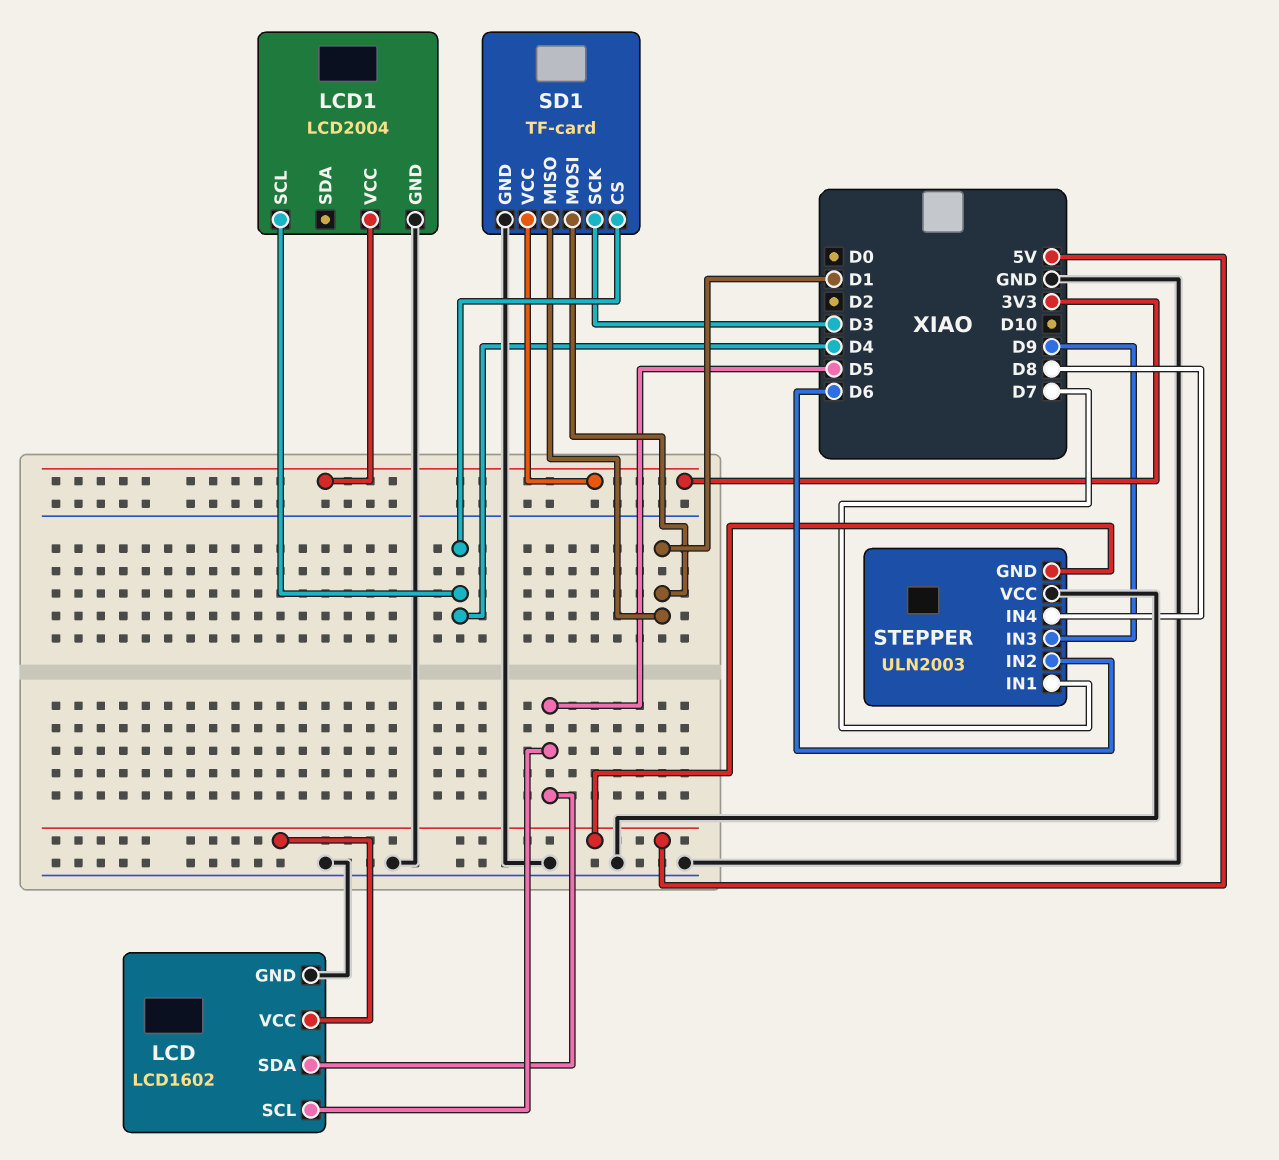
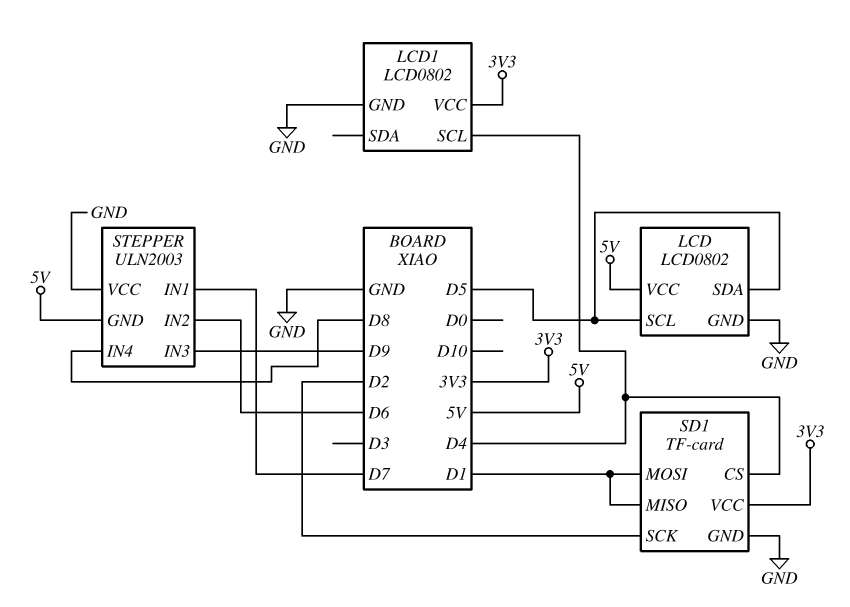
LCD: LCD1602 -> LCD0802
LCD1: LCD2004 -> LCD0802
SD1 pin SCK: D3 -> D2

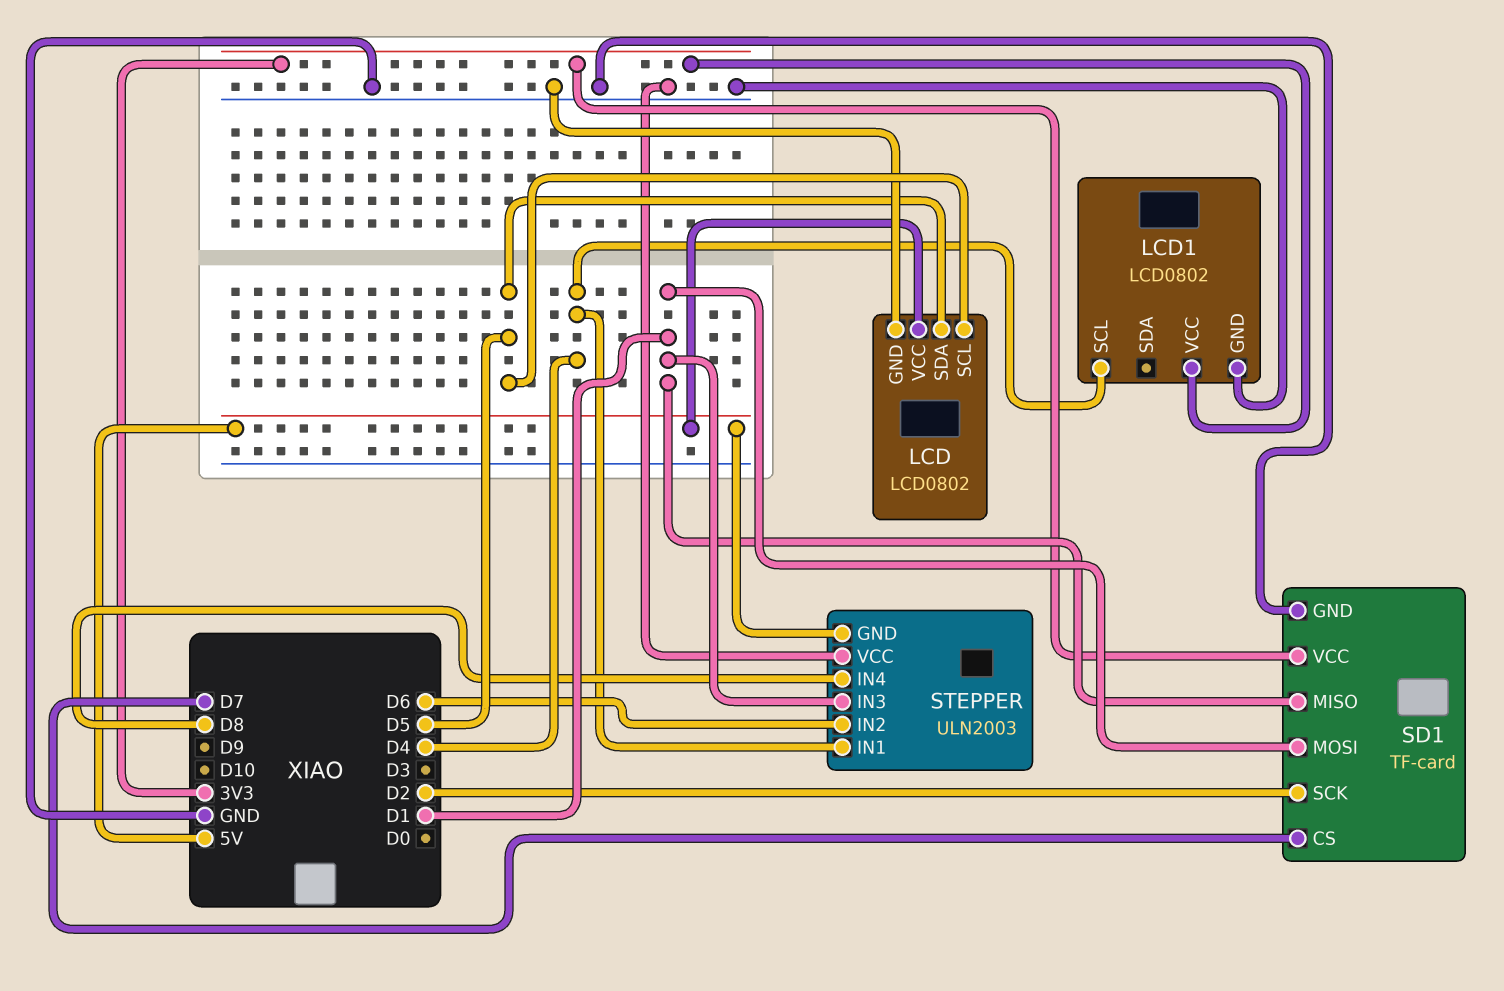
SD1 pin CS: D4 -> D7
STEPPER pin IN1: D7 -> D4
STEPPER pin IN3: D9 -> D1

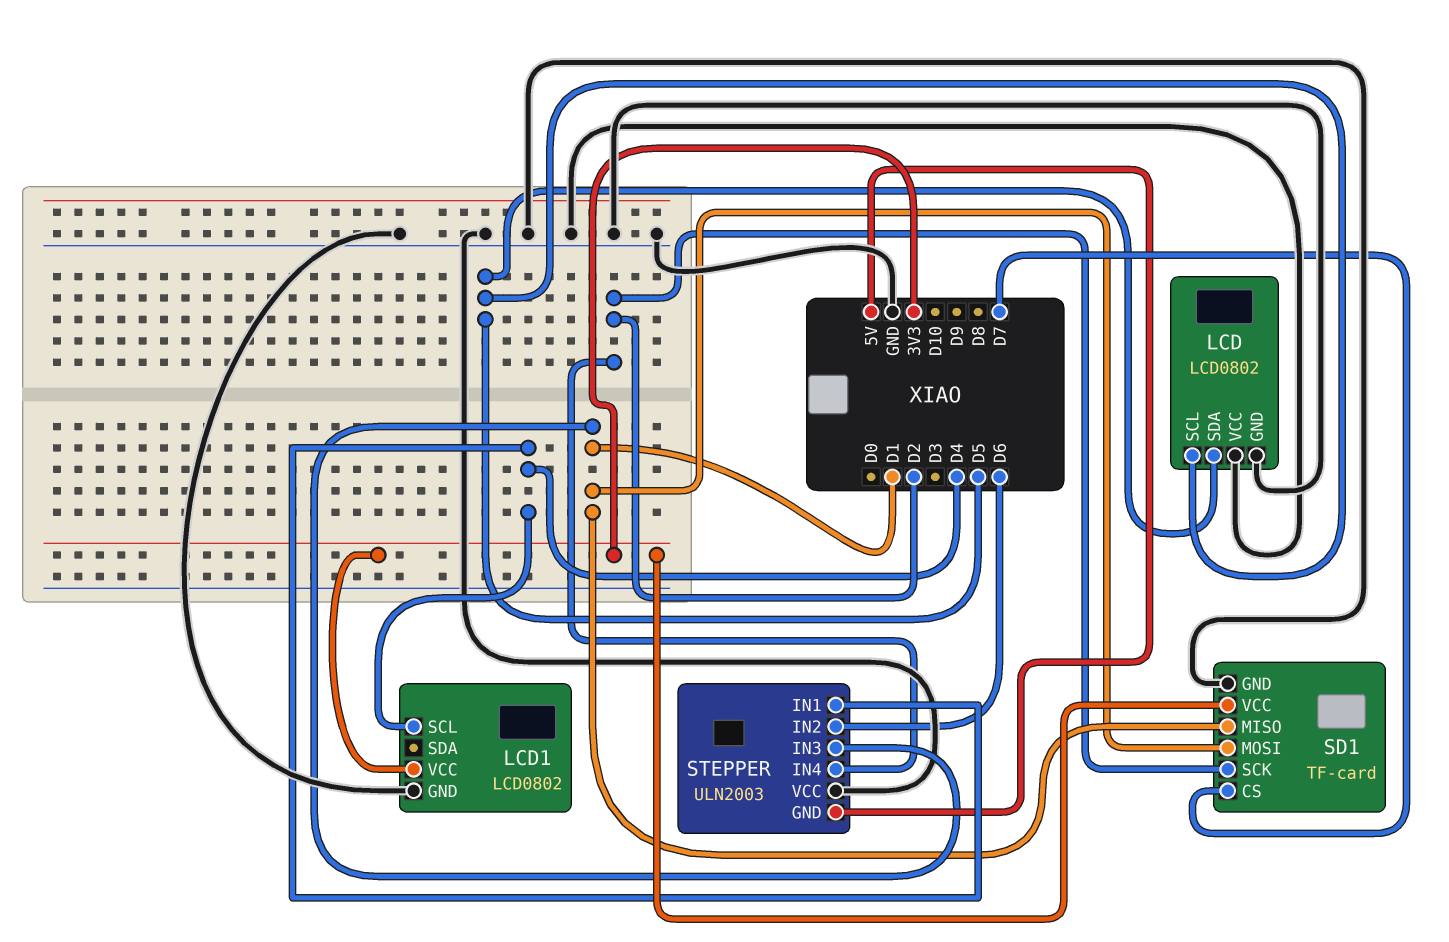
LCD pin VCC: 5V -> GND
STEPPER pin IN4: D8 -> D2

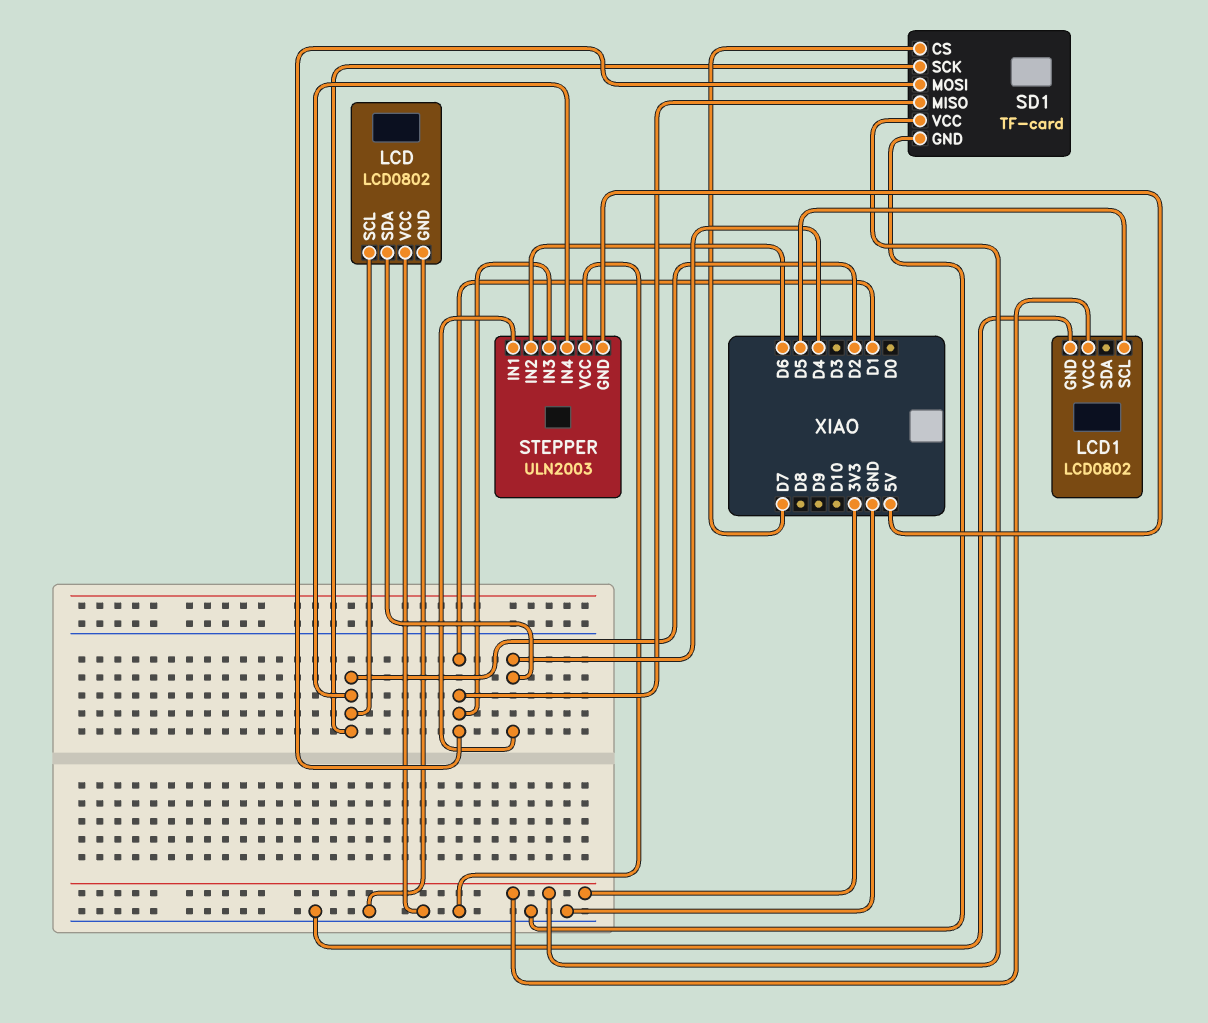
LCD pin SCL: D5 -> D2
LCD pin SDA: D5 -> D4
LCD1 pin SCL: D4 -> D5

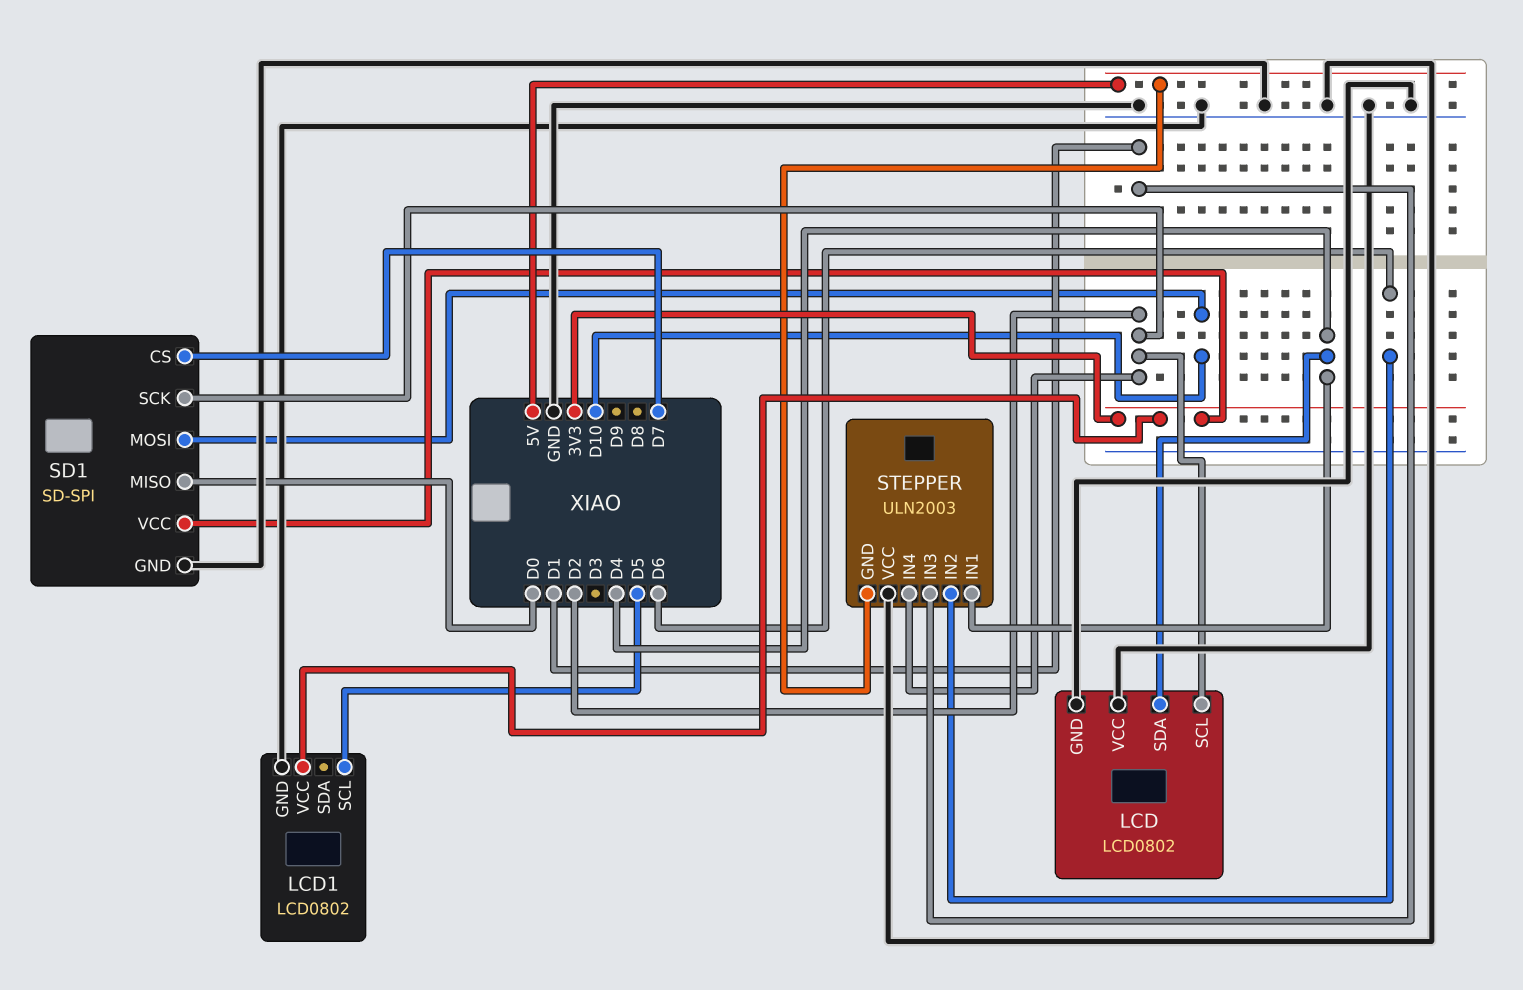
SD1: TF-card -> SD-SPI
SD1 pin MISO: D1 -> D0
SD1 pin MOSI: D1 -> D10

